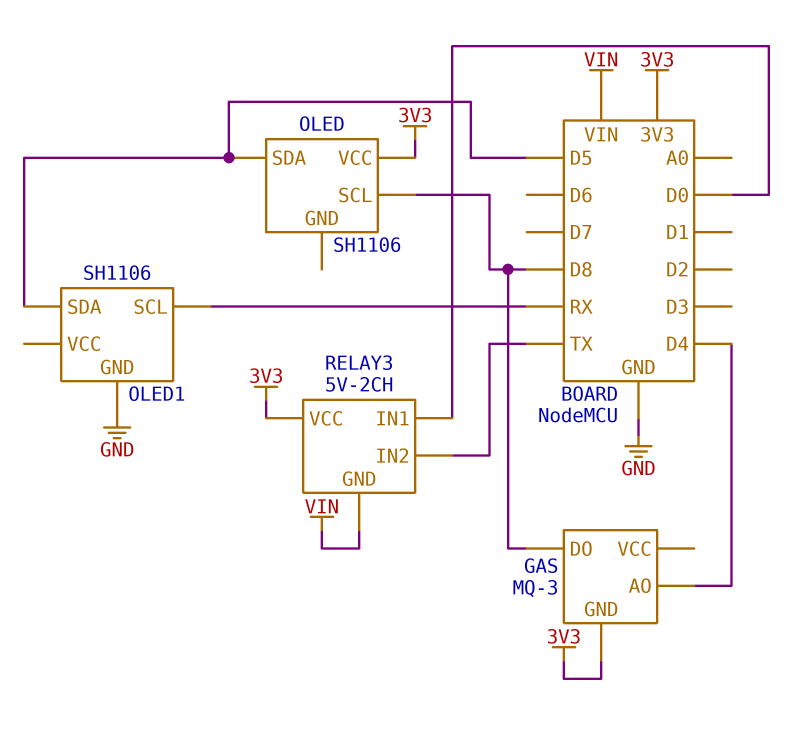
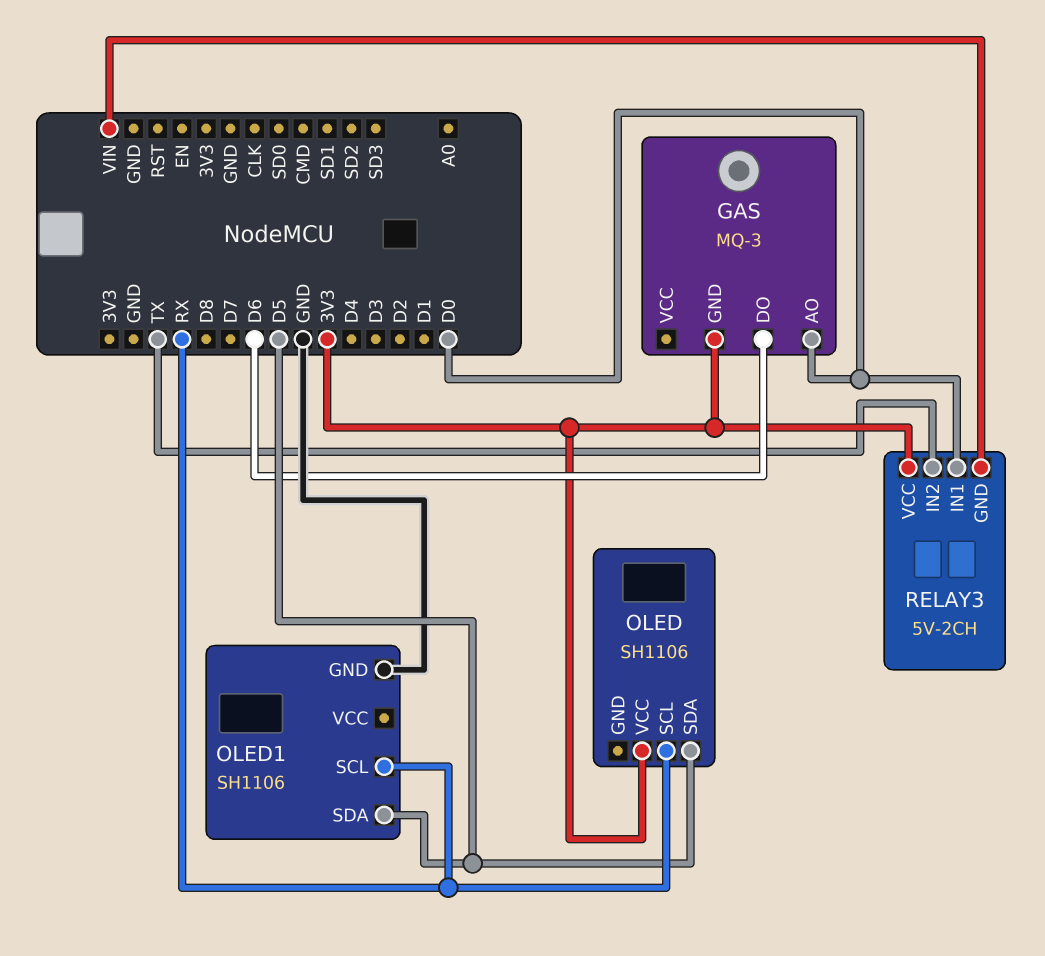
GAS pin AO: D4 -> D0
GAS pin DO: D8 -> D6
OLED pin SCL: D8 -> RX

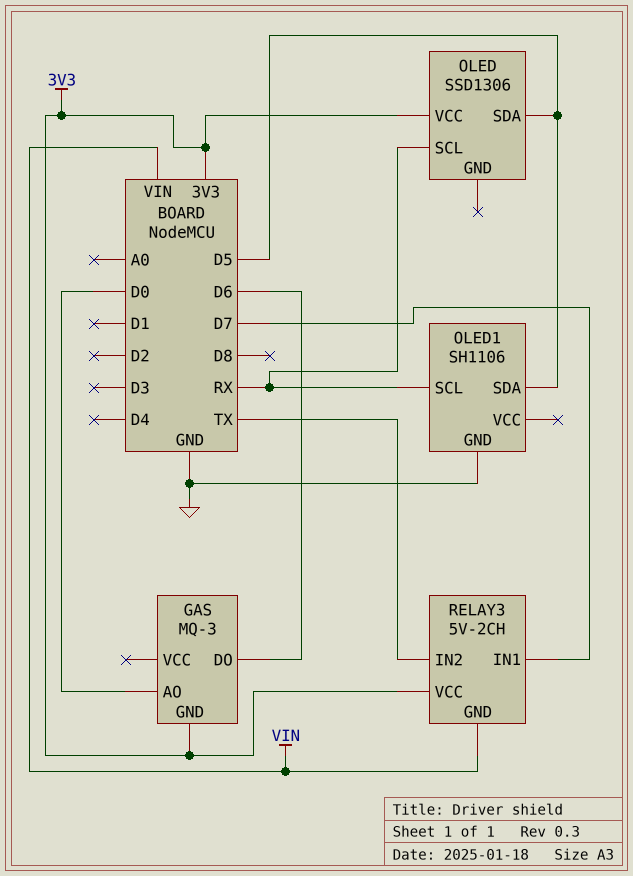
OLED: SH1106 -> SSD1306
RELAY3 pin IN1: D0 -> D7

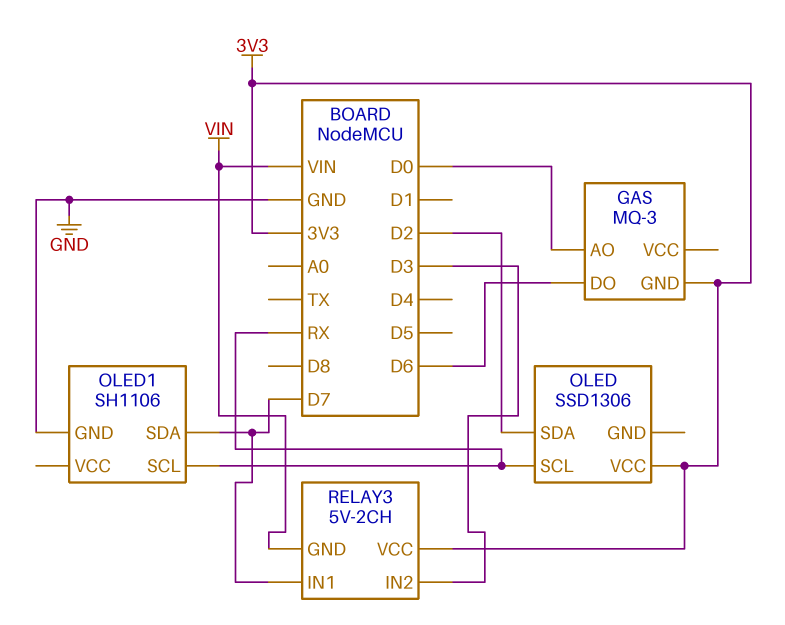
OLED pin SDA: D5 -> D2
OLED1 pin SDA: D5 -> D7
RELAY3 pin IN2: TX -> D3

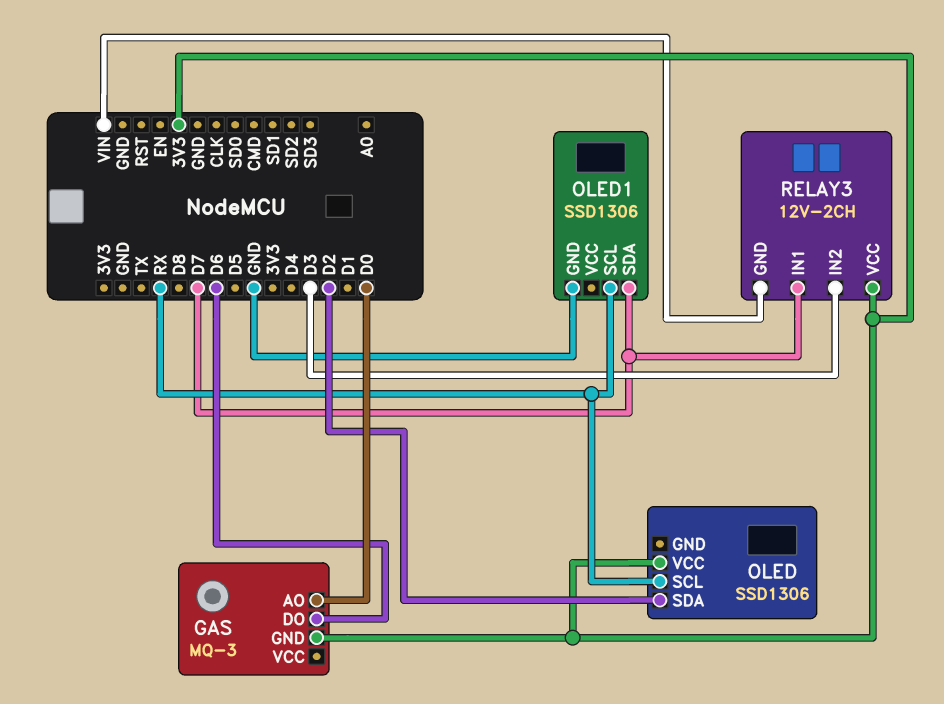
OLED1: SH1106 -> SSD1306
RELAY3: 5V-2CH -> 12V-2CH

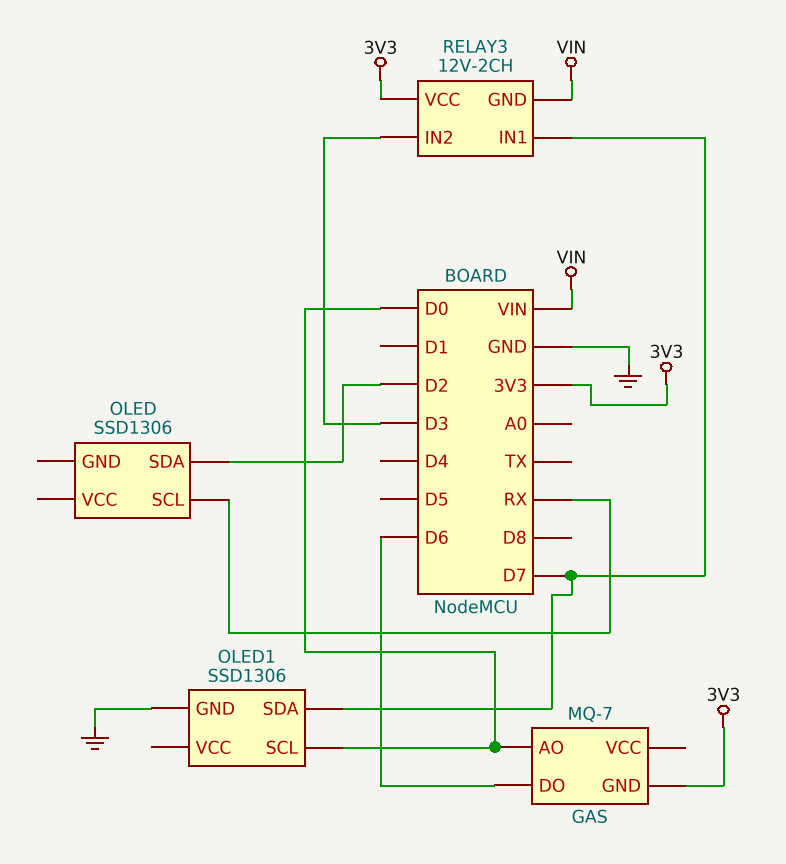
GAS: MQ-3 -> MQ-7
OLED pin VCC: 3V3 -> none
OLED1 pin SCL: RX -> D0

